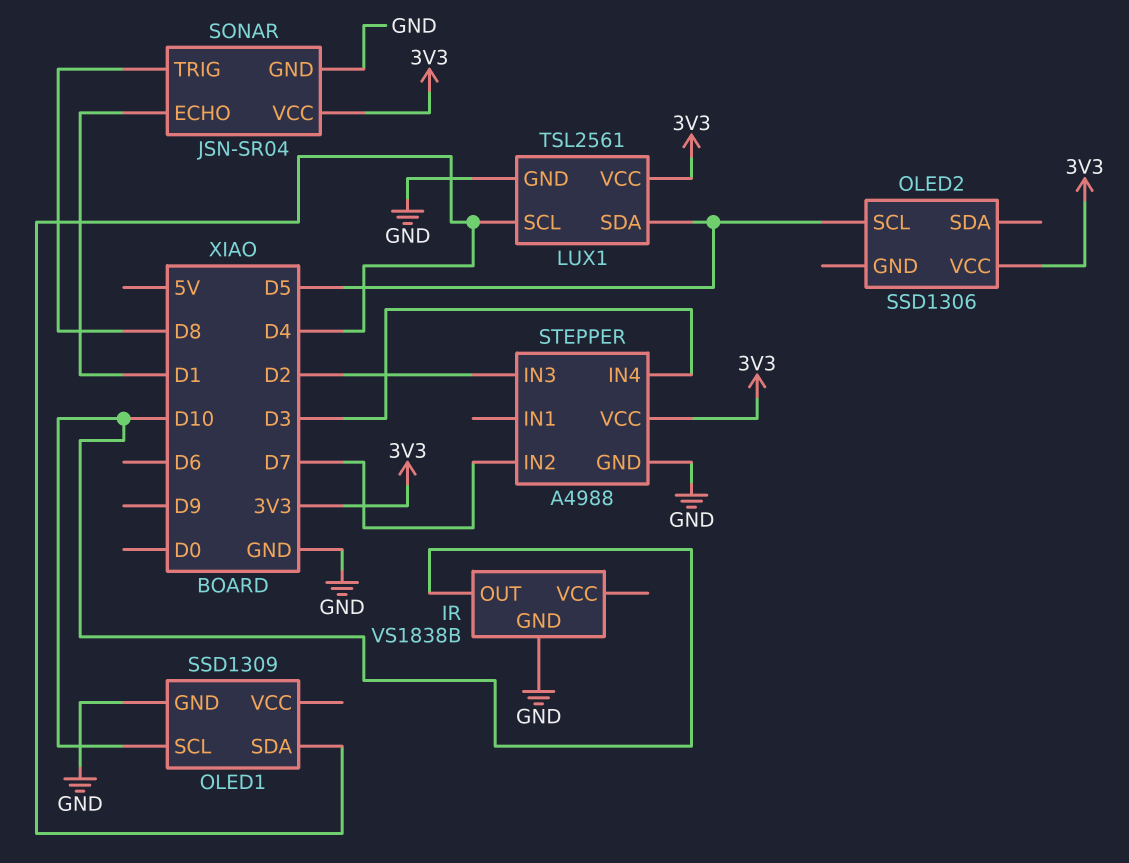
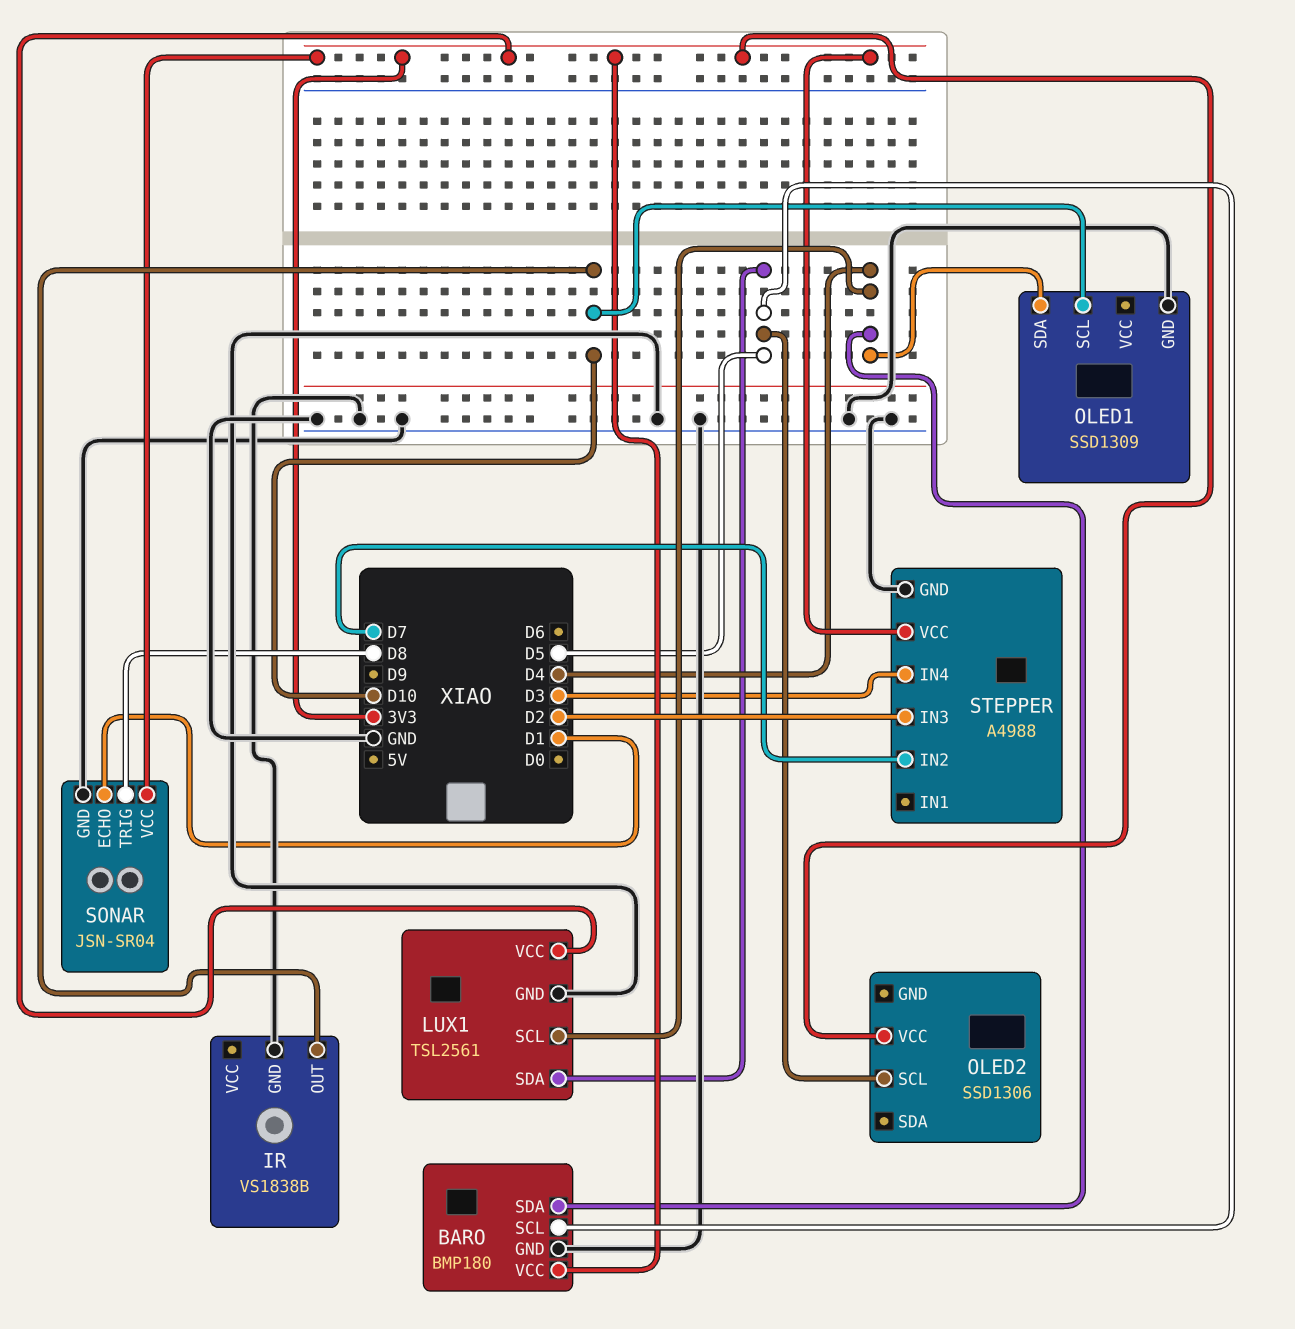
BARO: none -> BMP180
BARO pin GND: none -> GND
BARO pin SCL: none -> D5
BARO pin SDA: none -> D4
BARO pin VCC: none -> 3V3

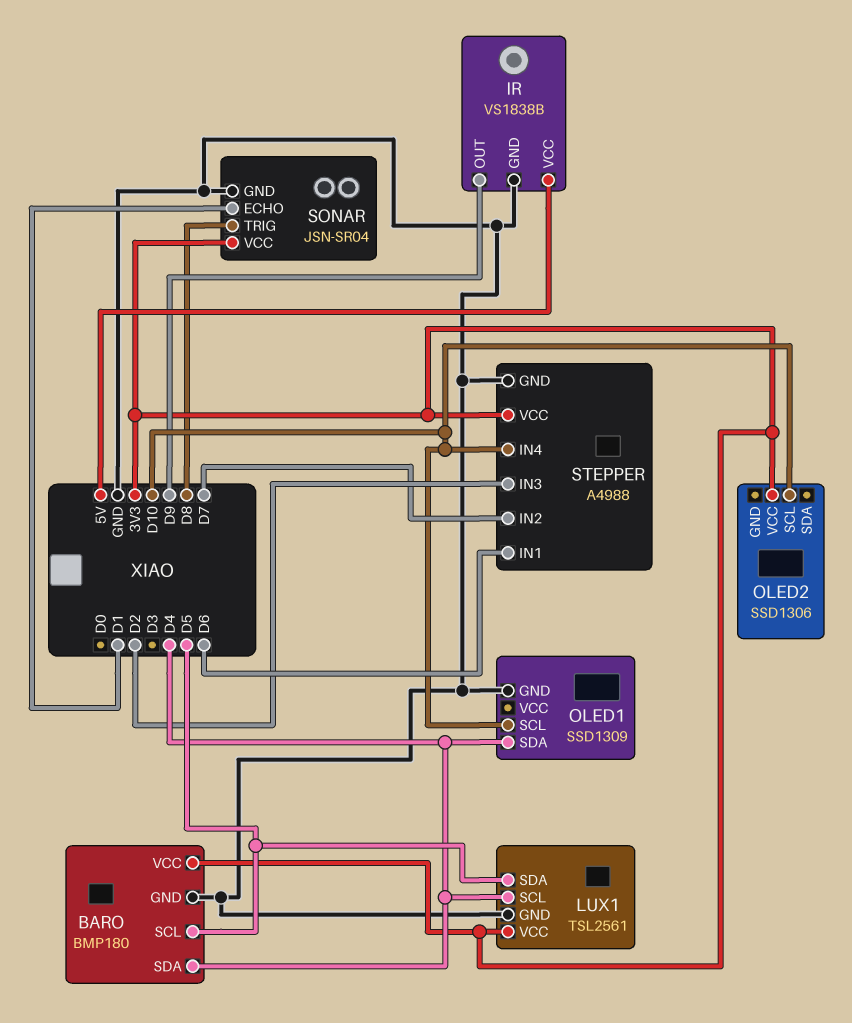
IR pin OUT: D10 -> D9
IR pin VCC: none -> 5V
OLED2 pin SCL: D5 -> D10
STEPPER pin IN1: none -> D6
STEPPER pin IN4: D3 -> D10

